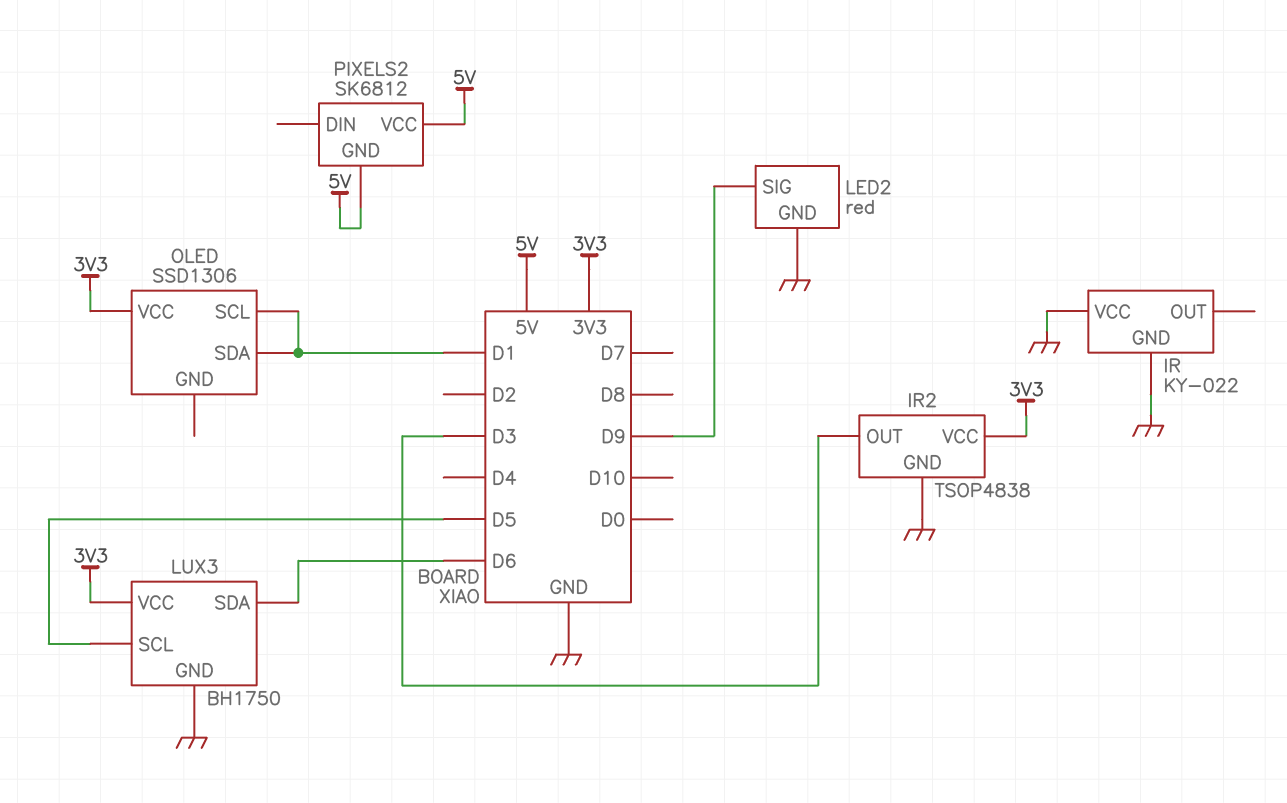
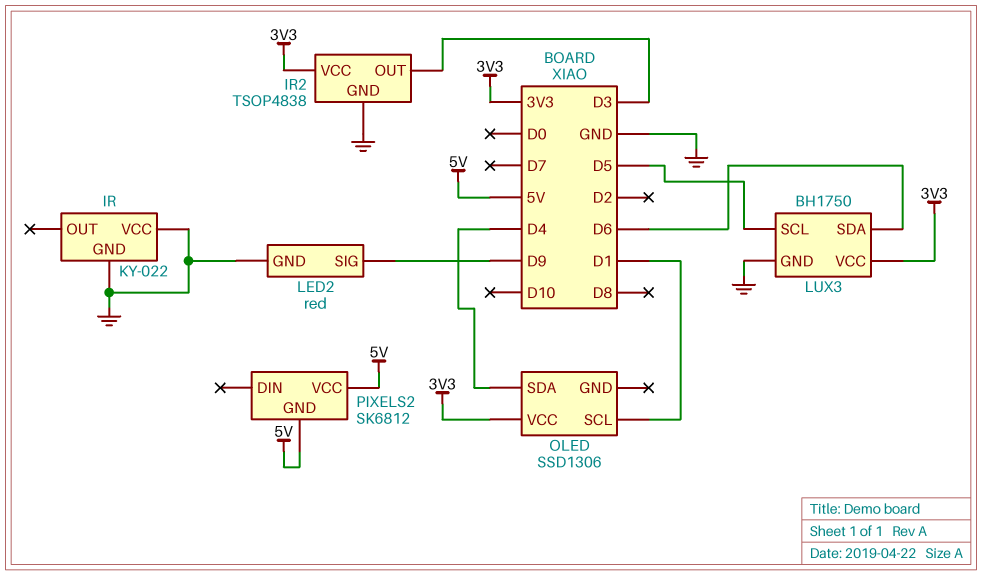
OLED pin SDA: D1 -> D4

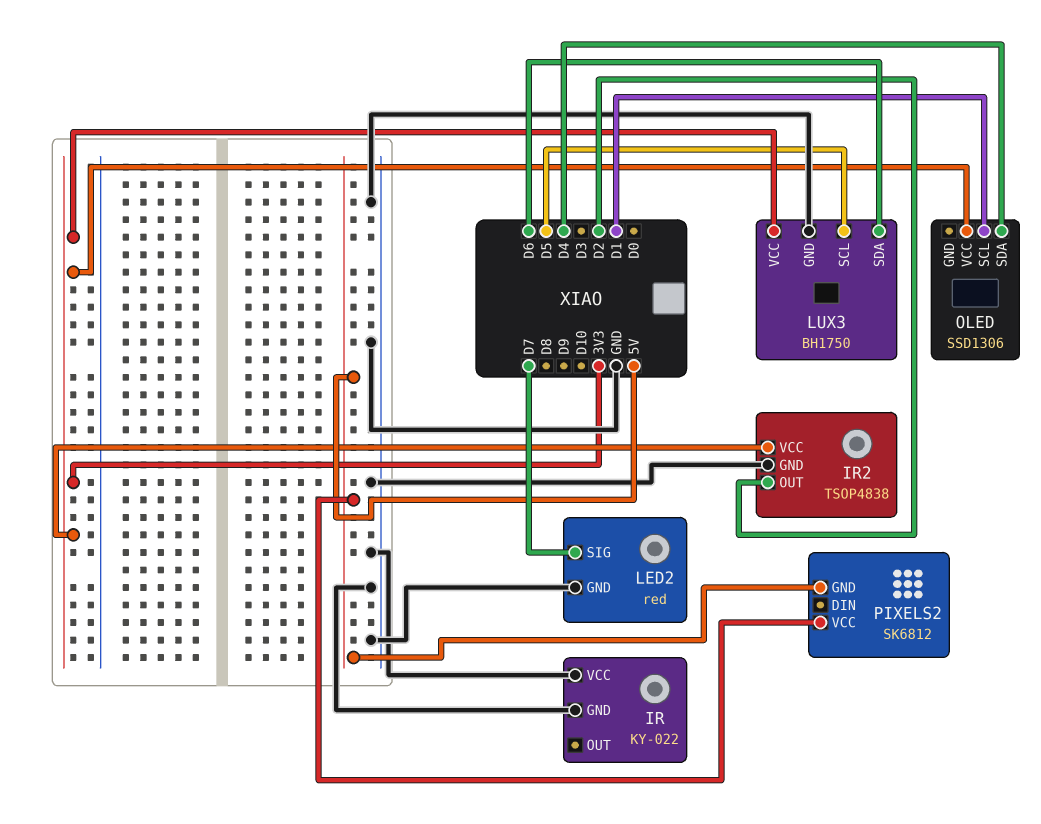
IR2 pin OUT: D3 -> D2
LED2 pin SIG: D9 -> D7

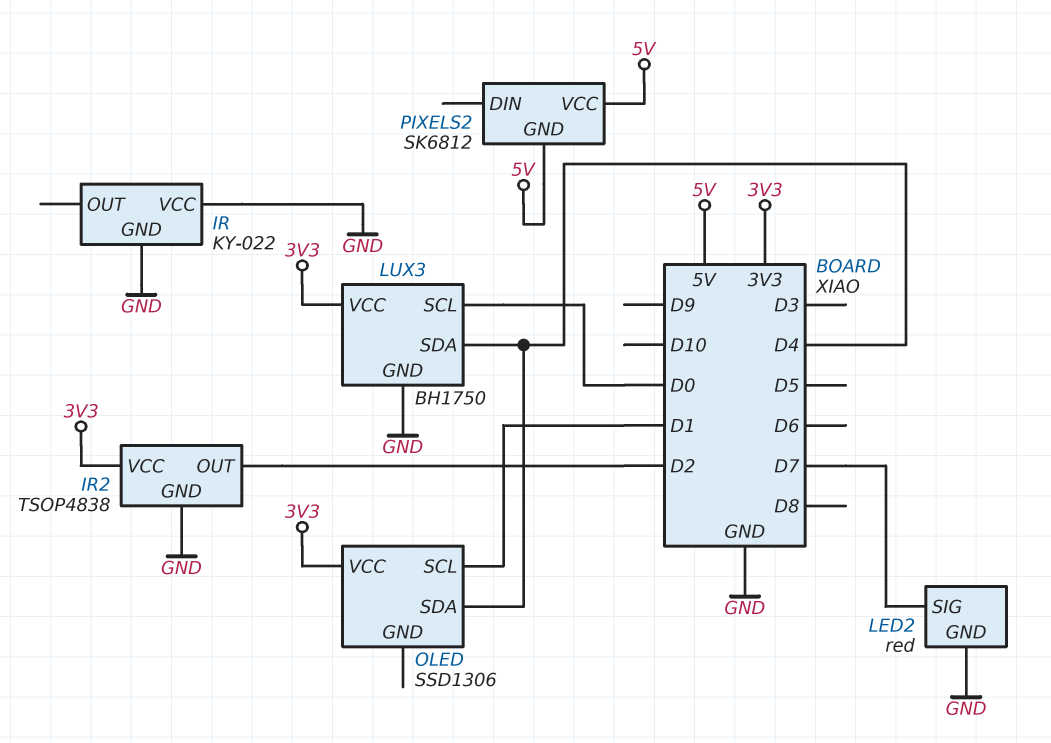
LUX3 pin SCL: D5 -> D0
LUX3 pin SDA: D6 -> D4

